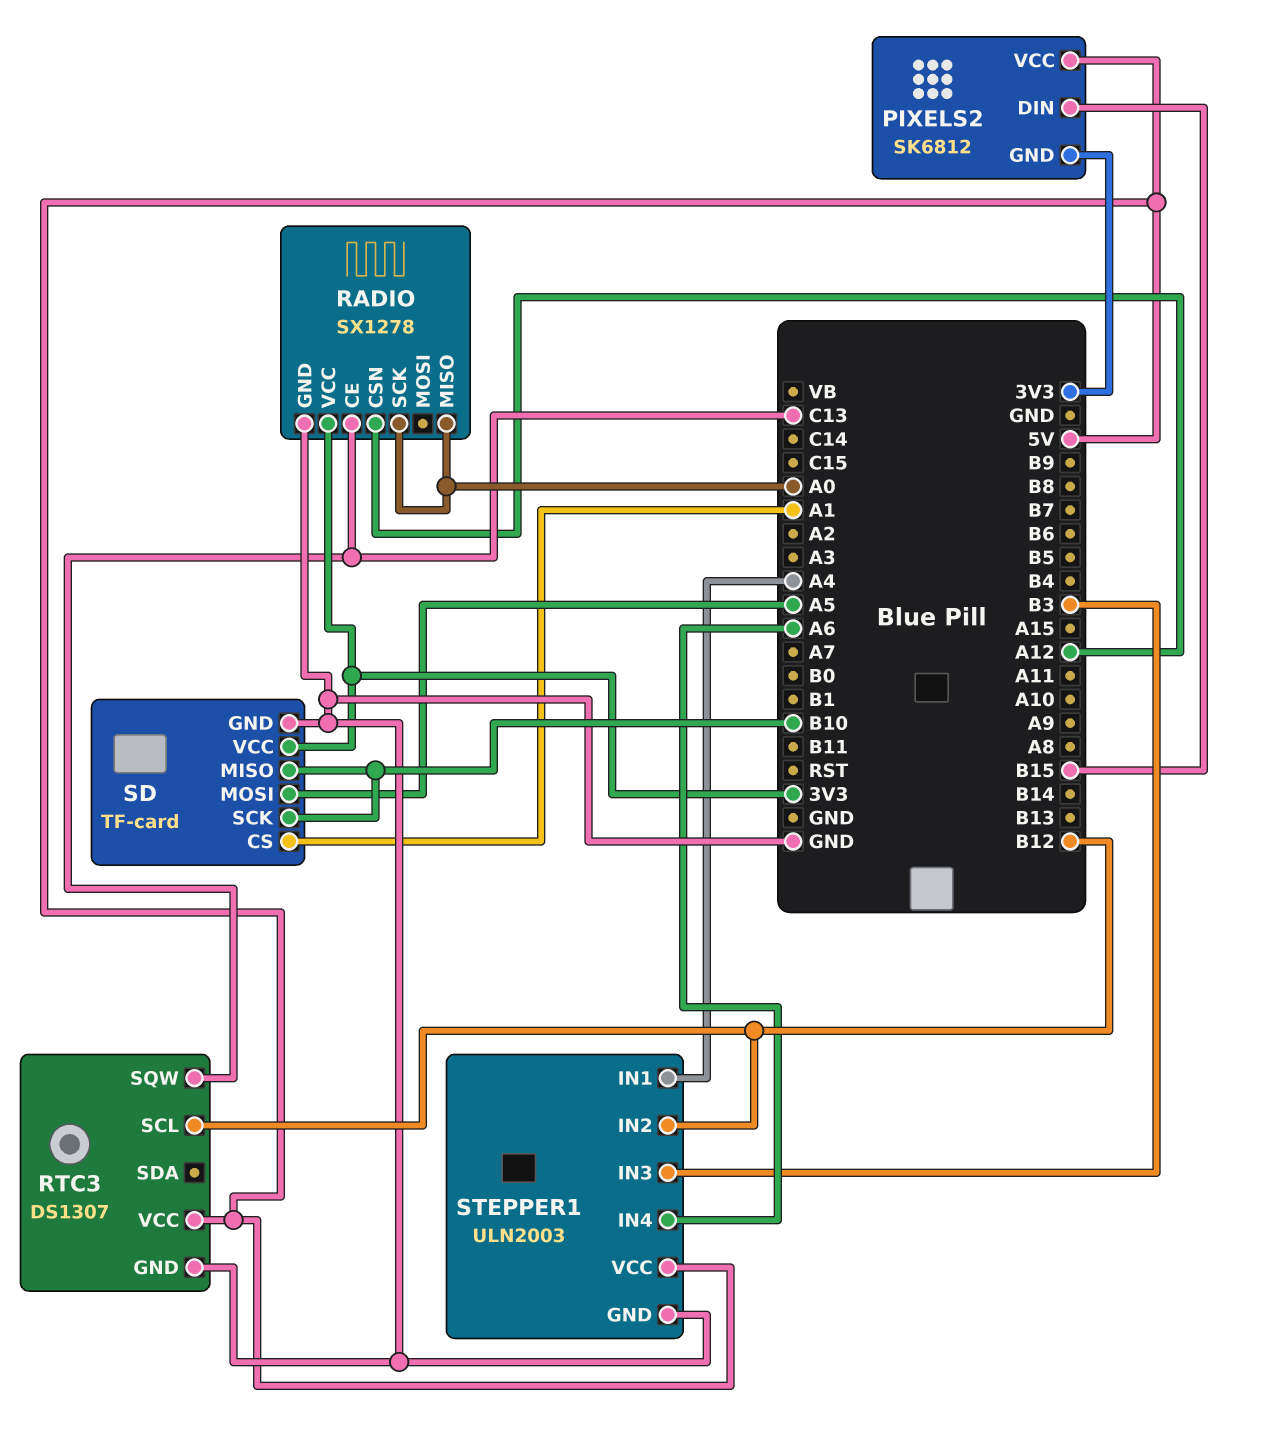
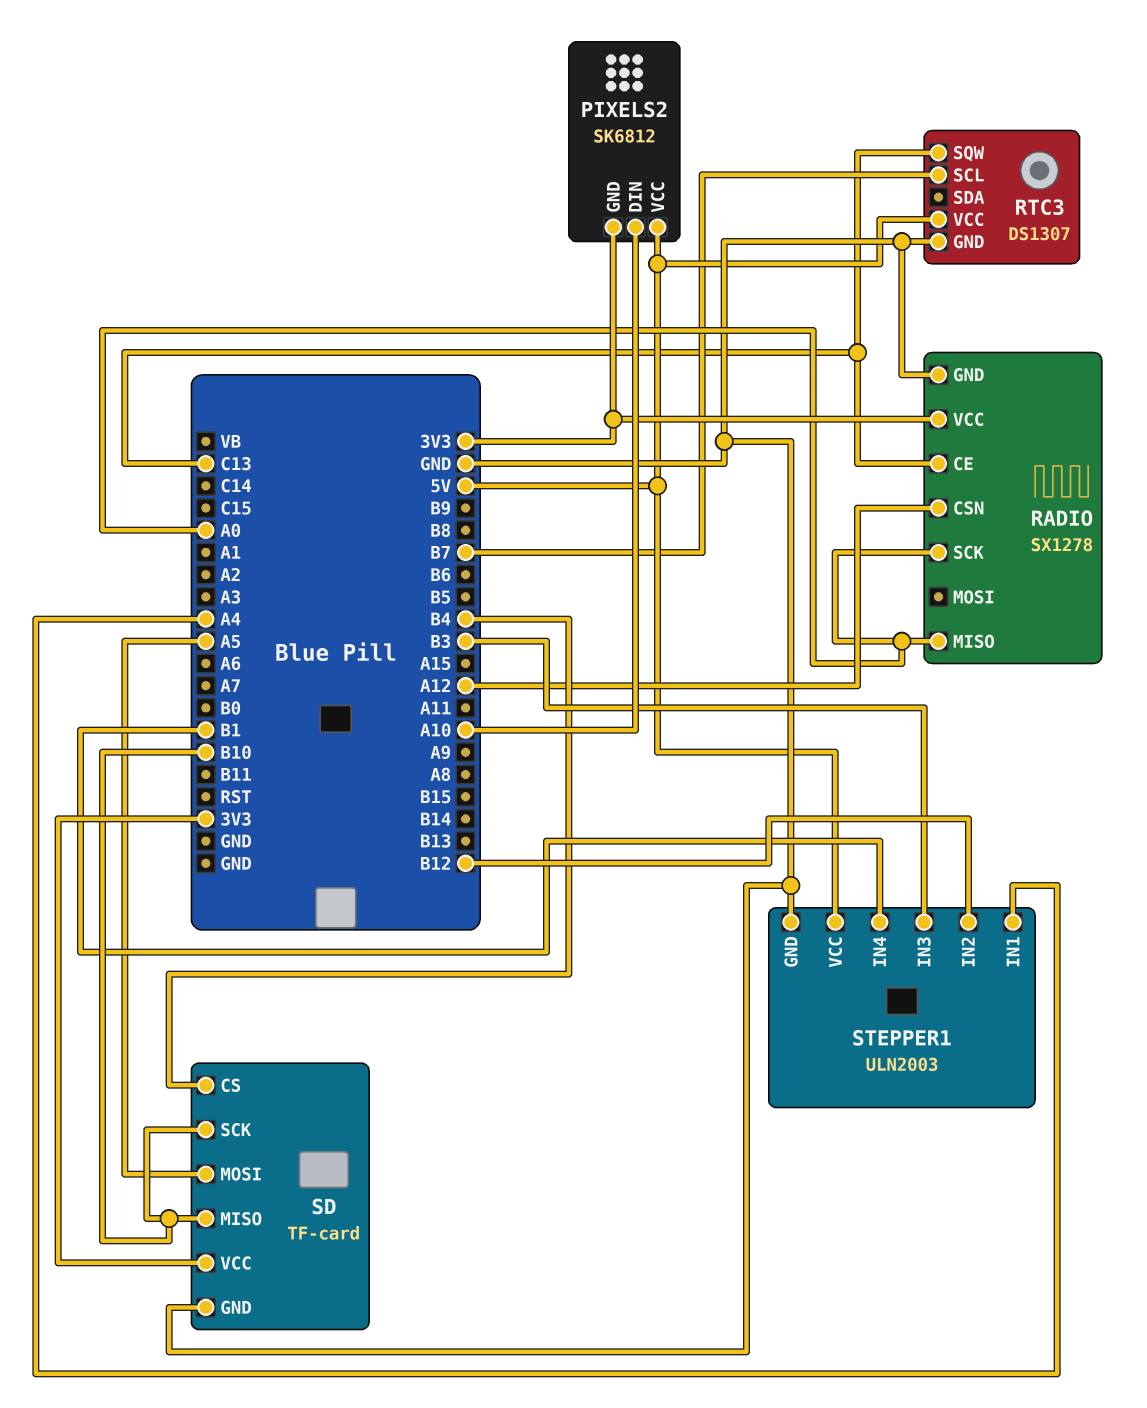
PIXELS2 pin DIN: B15 -> A10
RTC3 pin SCL: B12 -> B7
SD pin CS: A1 -> B4
STEPPER1 pin IN4: A6 -> B1

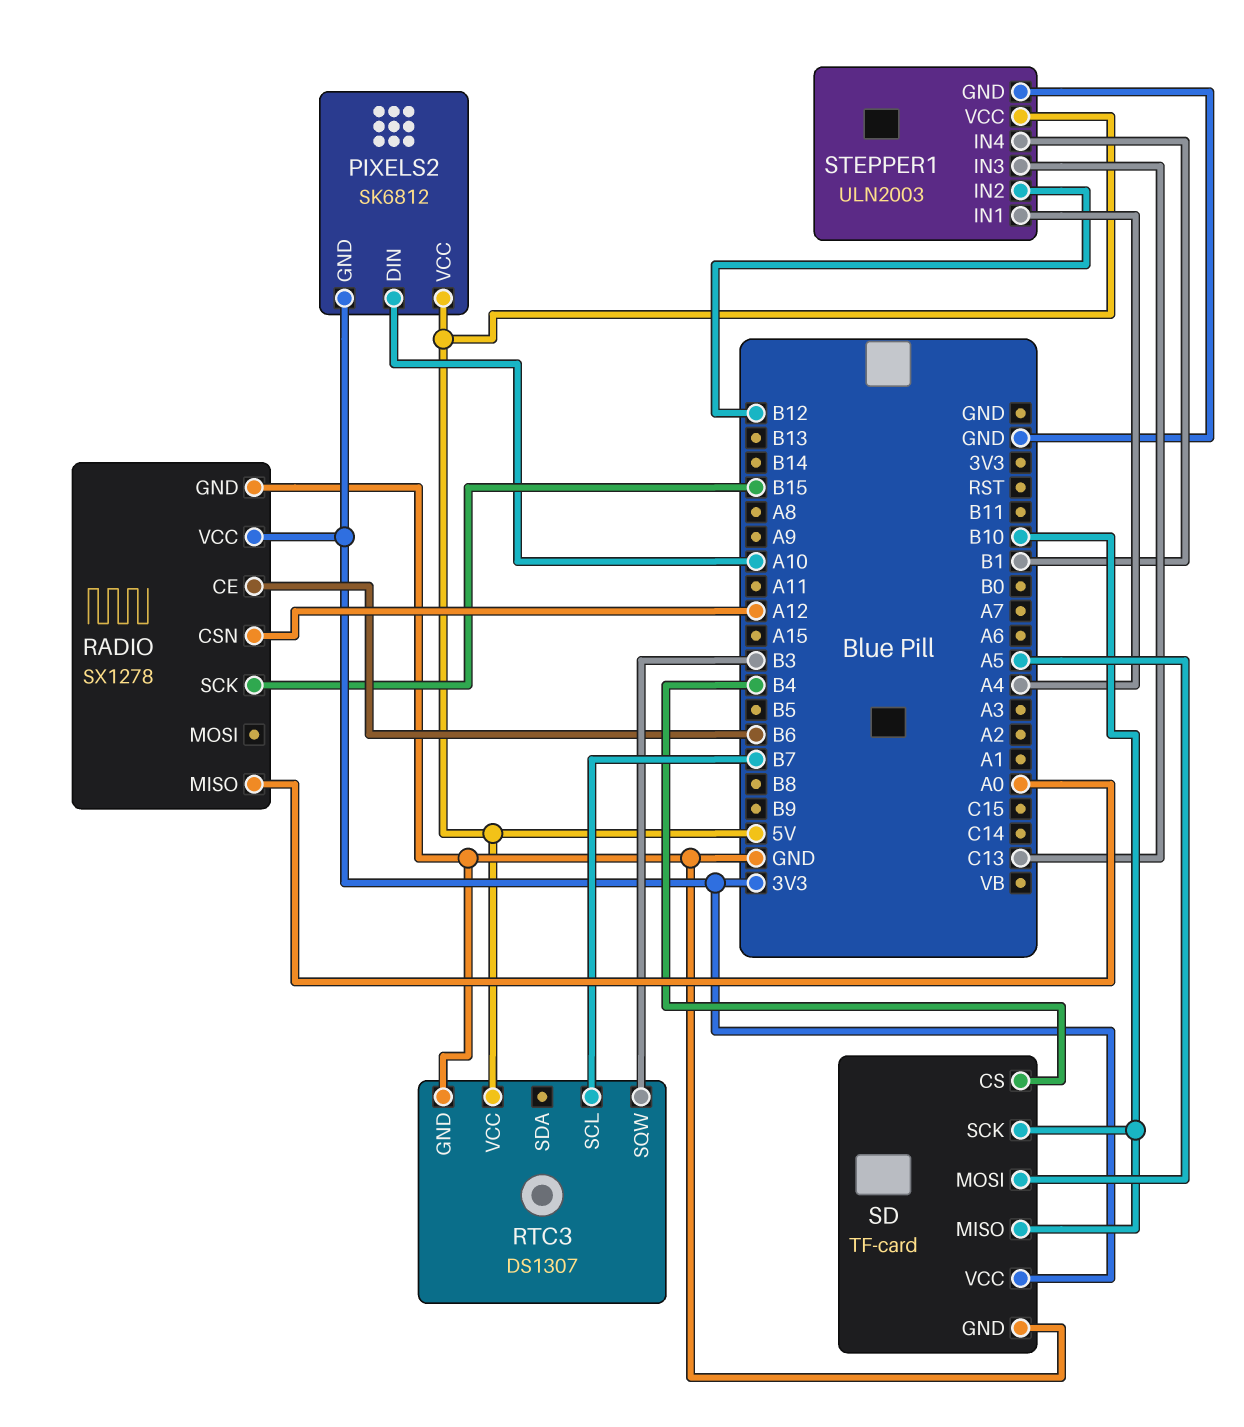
RADIO pin CE: C13 -> B6
RADIO pin SCK: A0 -> B15
RTC3 pin SQW: C13 -> B3
STEPPER1 pin IN3: B3 -> C13

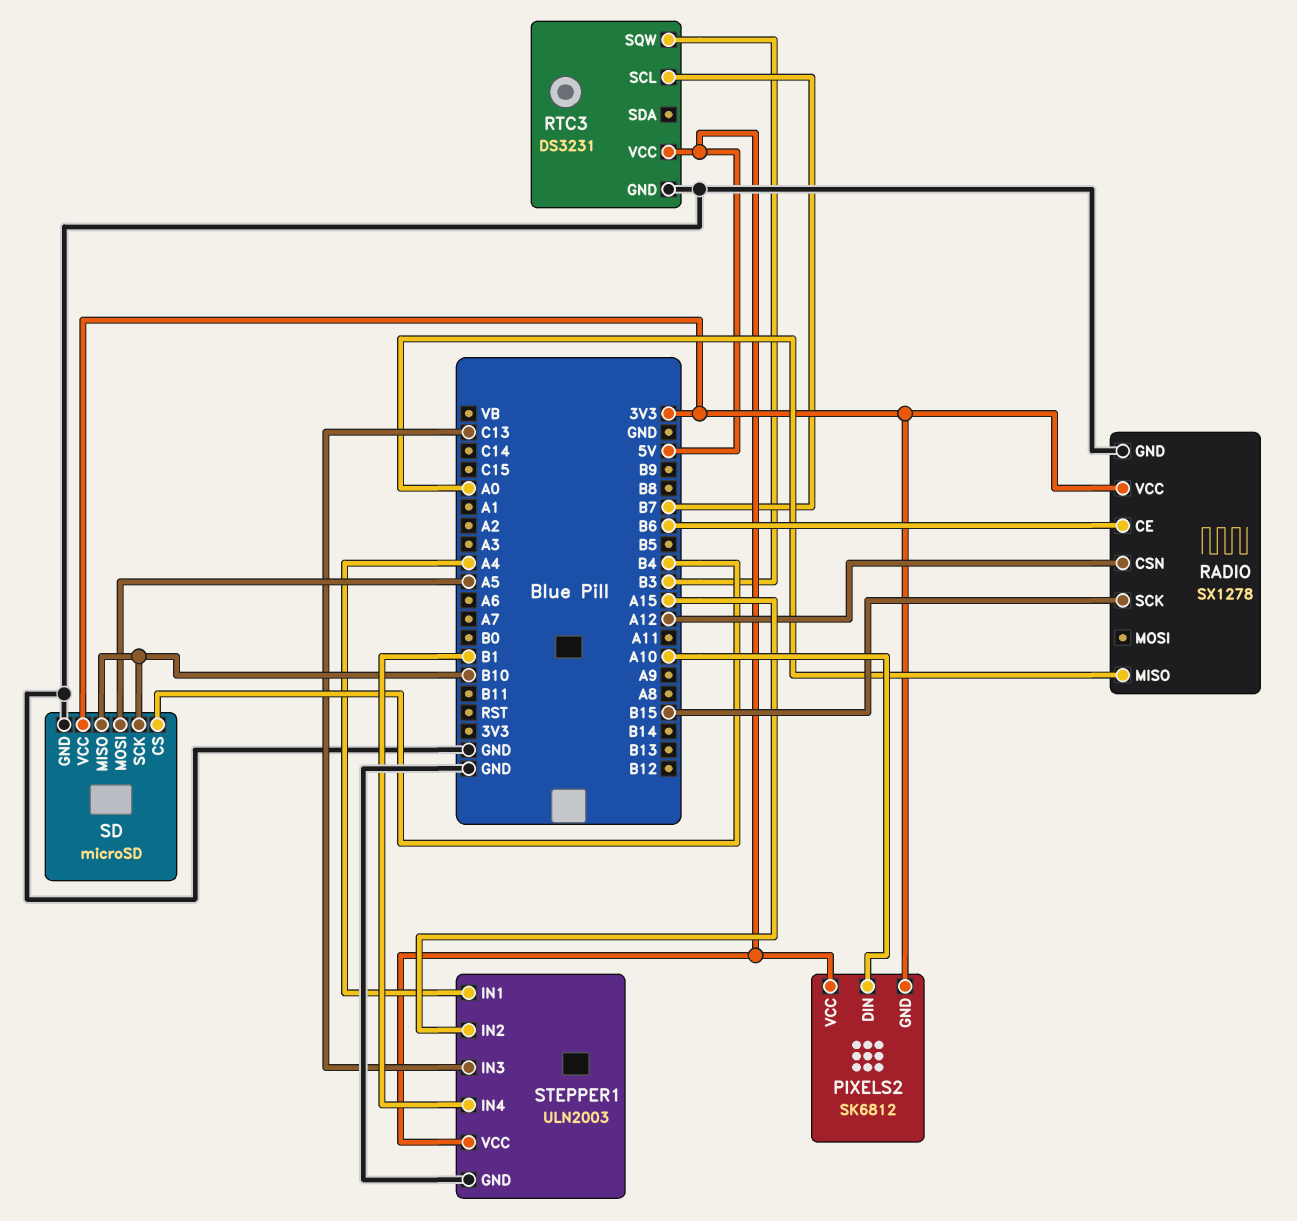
RTC3: DS1307 -> DS3231
SD: TF-card -> microSD
STEPPER1 pin IN2: B12 -> A15

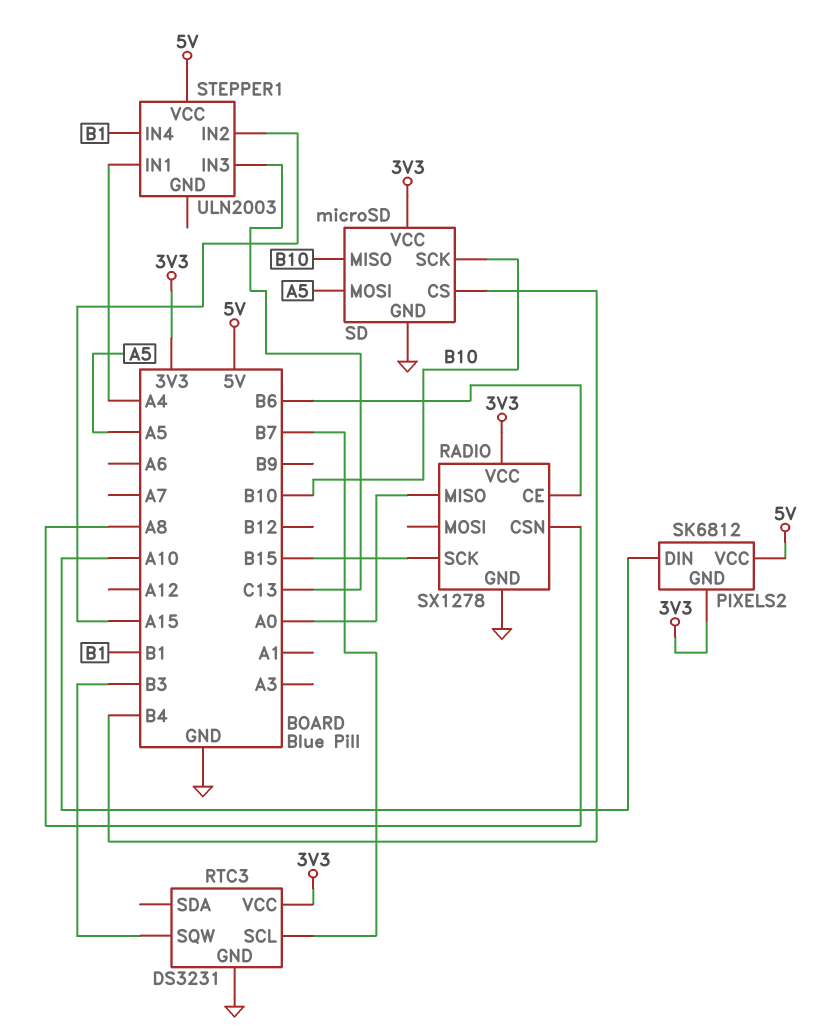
RADIO pin CSN: A12 -> A8
RTC3 pin VCC: 5V -> 3V3
STEPPER1 pin GND: GND -> none

